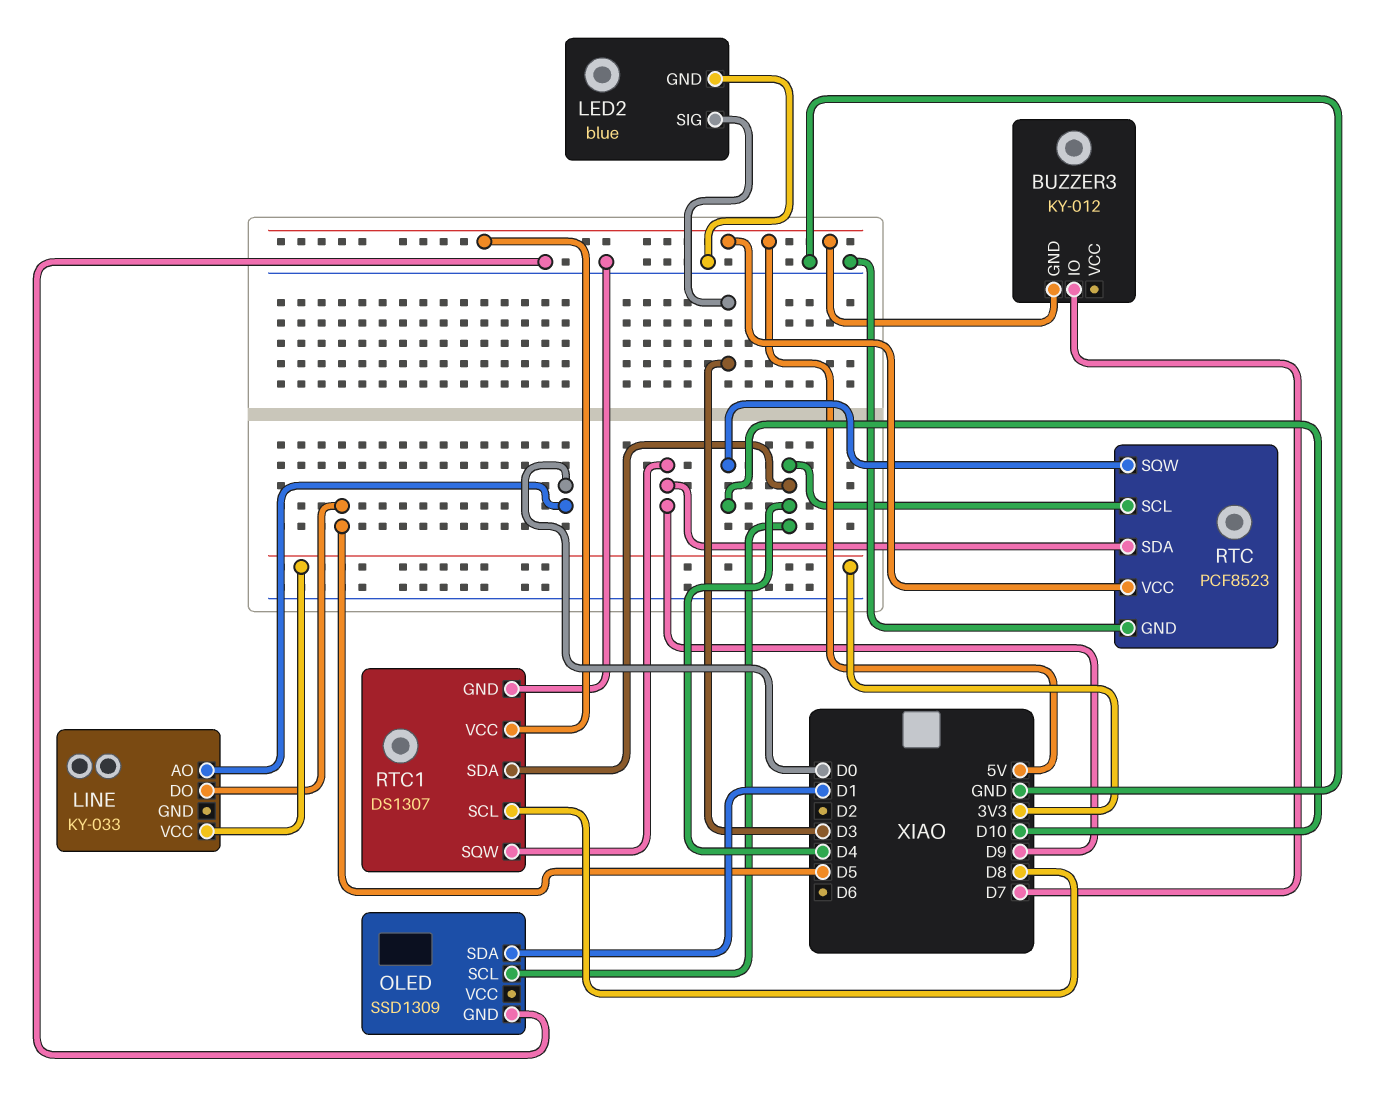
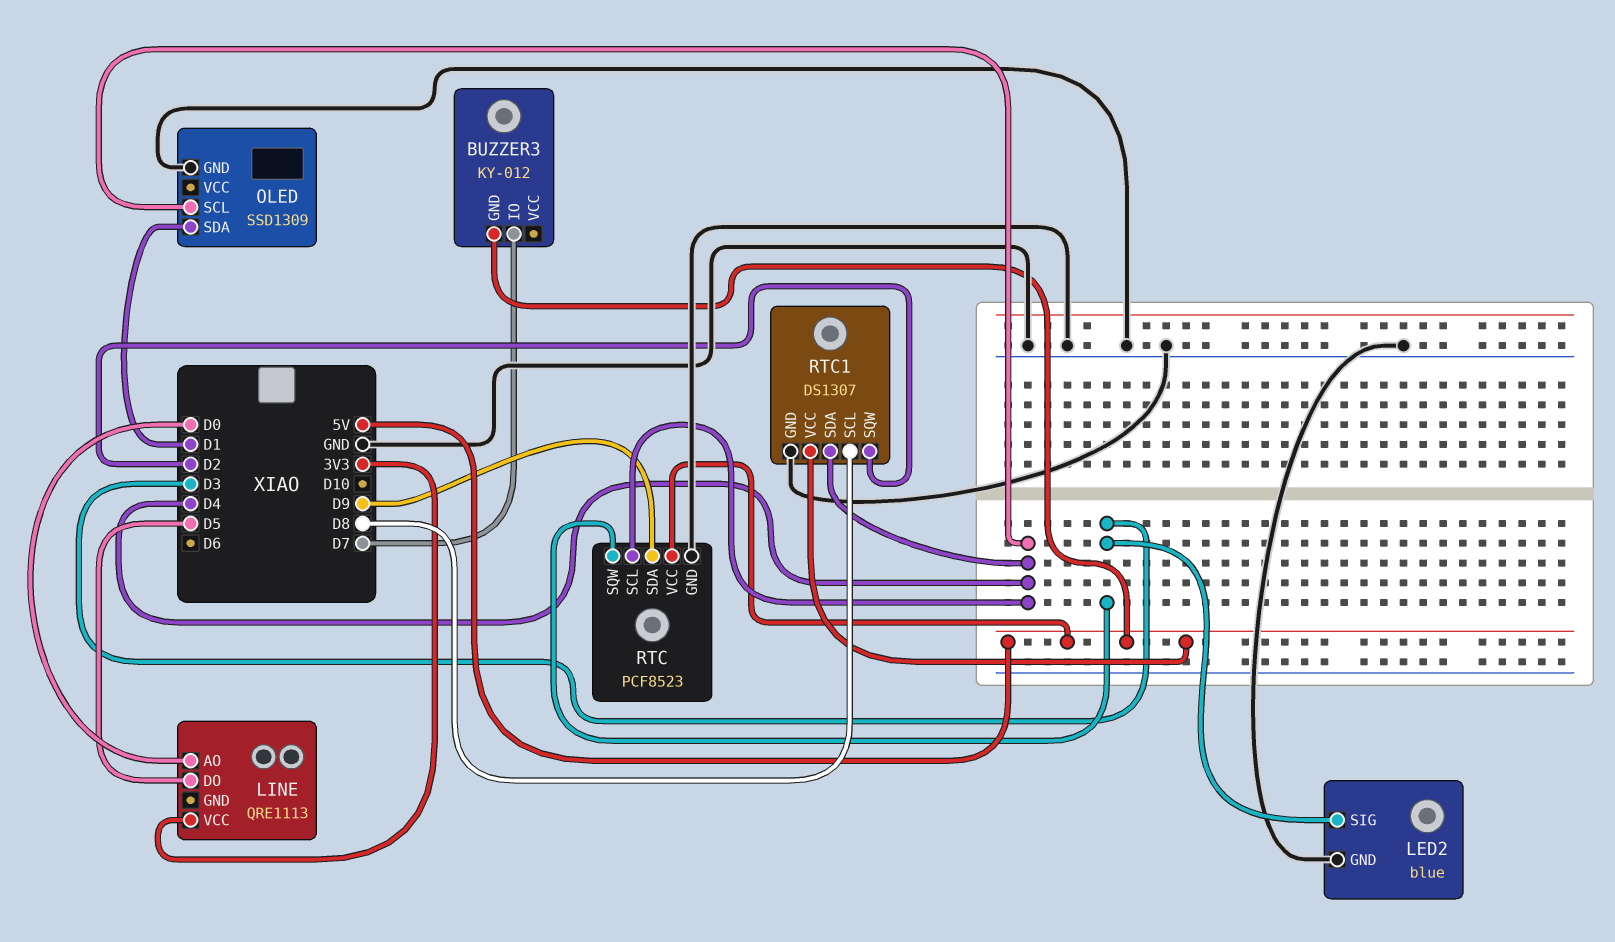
LINE: KY-033 -> QRE1113
RTC pin SQW: D10 -> D3
RTC1 pin SQW: D9 -> D2

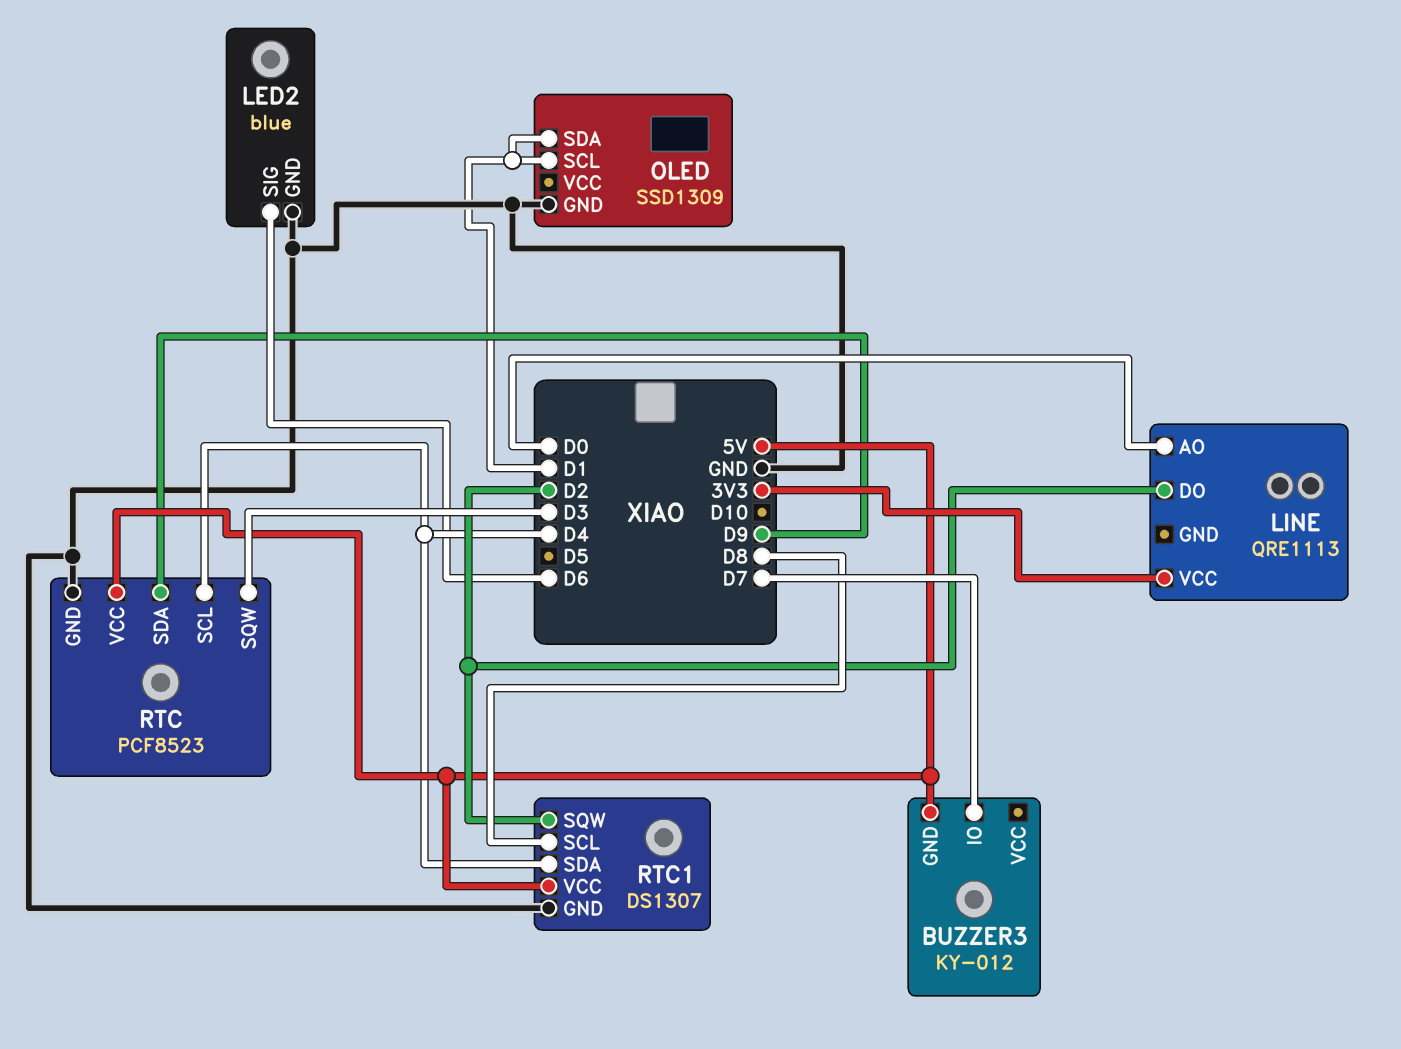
LED2 pin SIG: D3 -> D6
LINE pin DO: D5 -> D2
OLED pin SCL: D4 -> D1

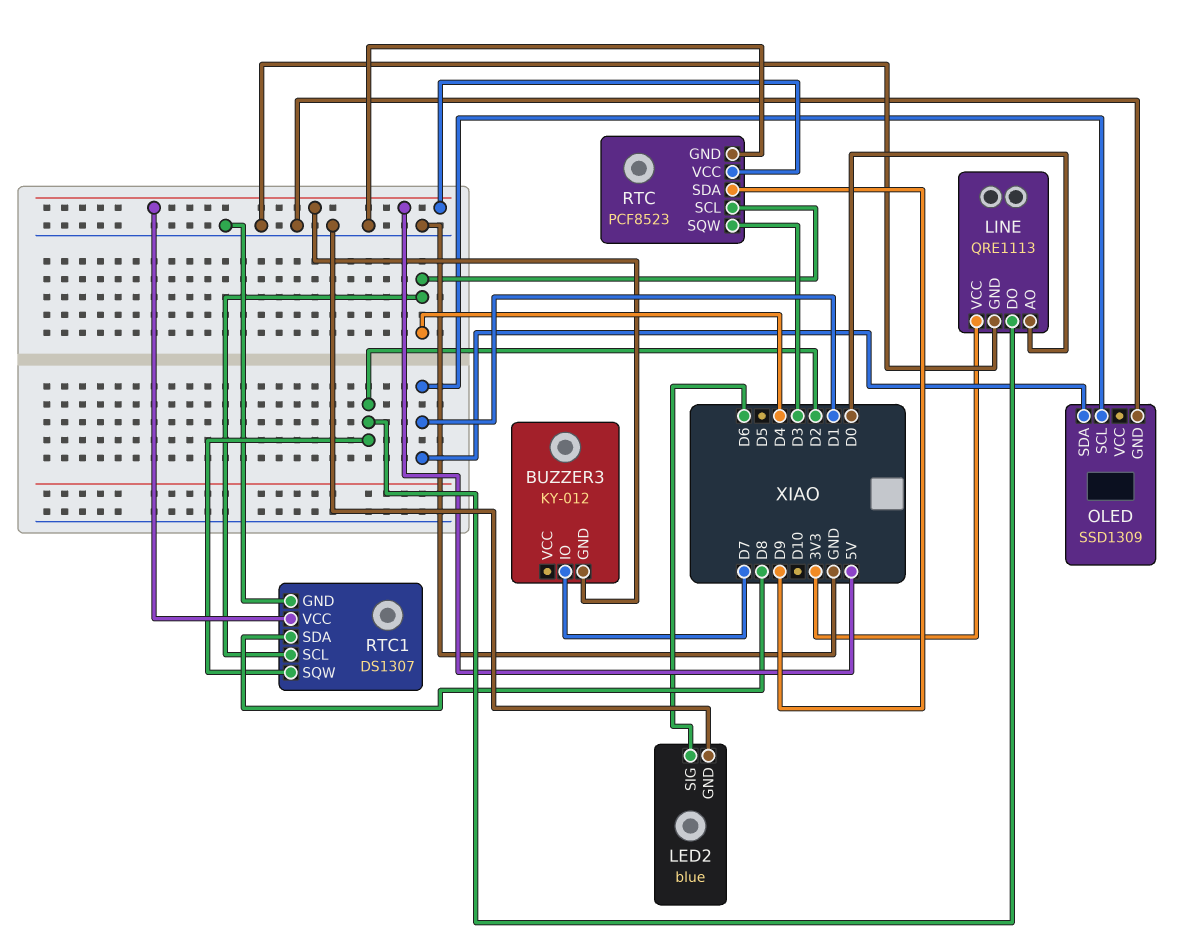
LINE pin GND: none -> GND
RTC1 pin SCL: D8 -> D4
RTC1 pin SDA: D4 -> D8

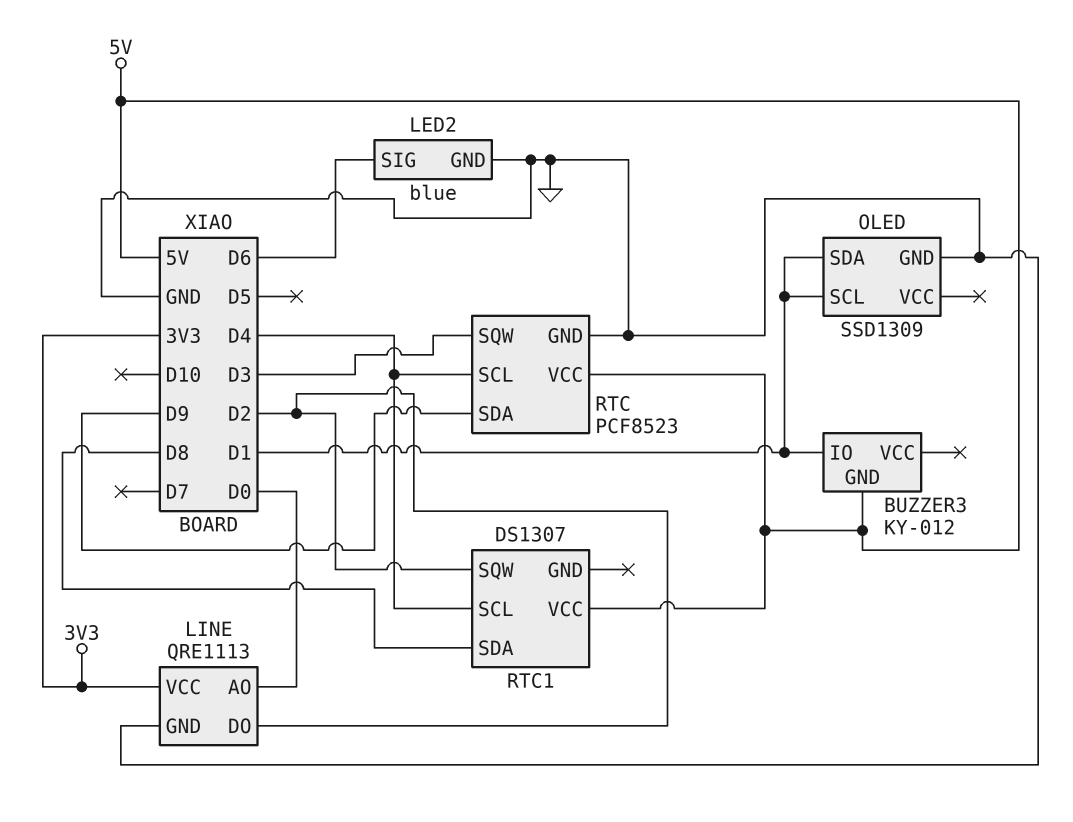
BUZZER3 pin IO: D7 -> D1
RTC1 pin GND: GND -> none

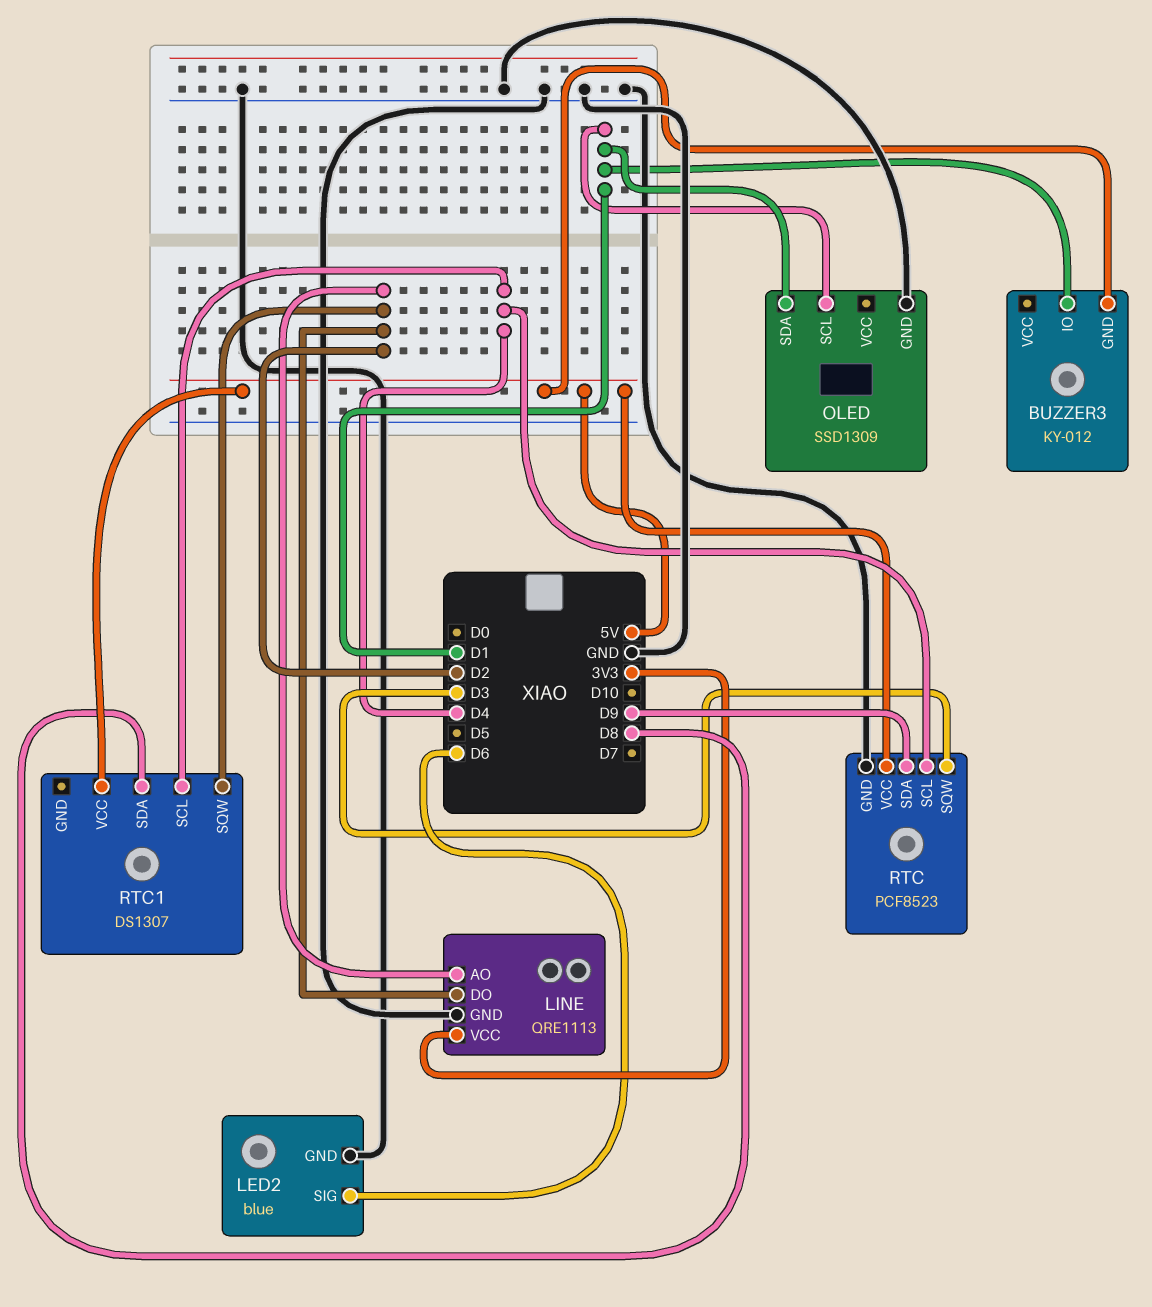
LINE pin AO: D0 -> D2

